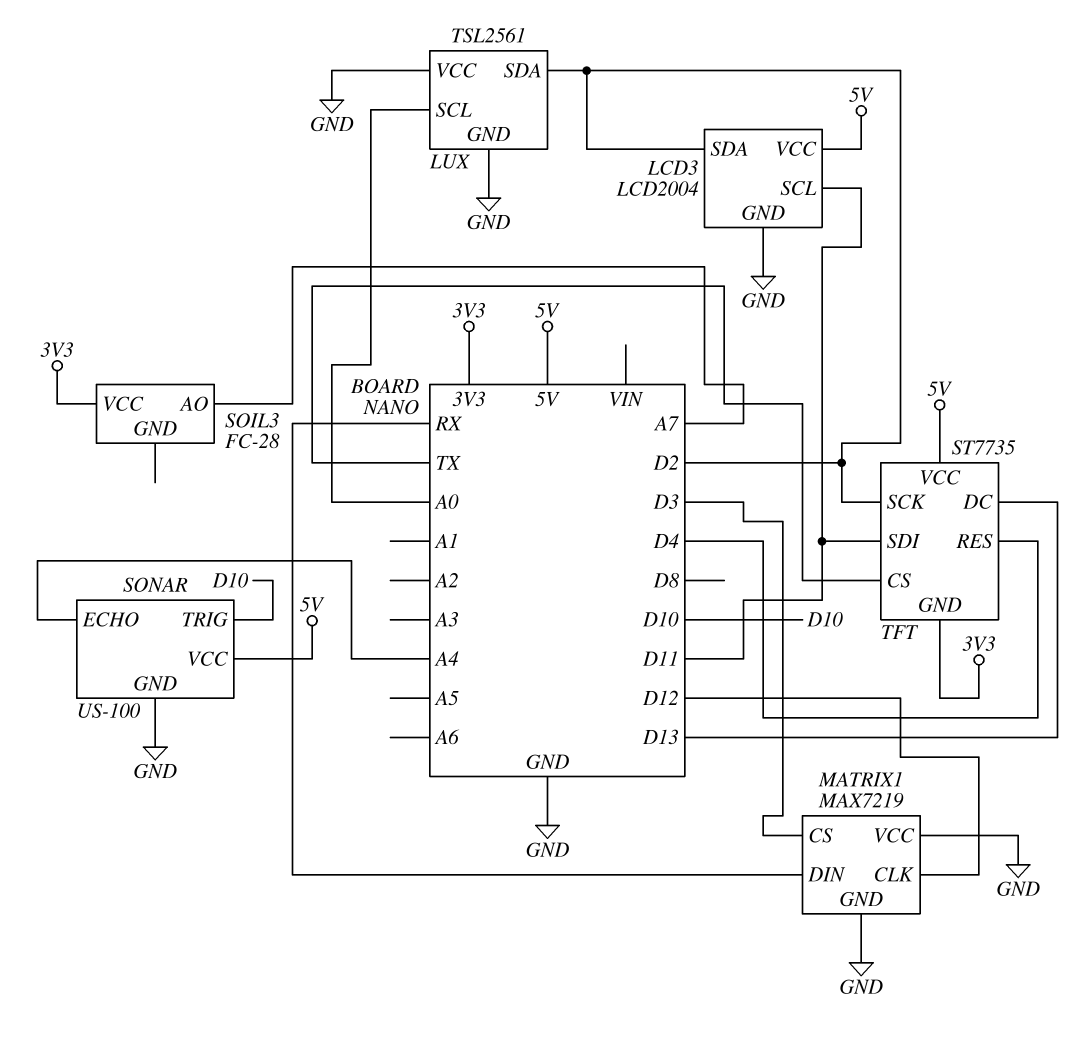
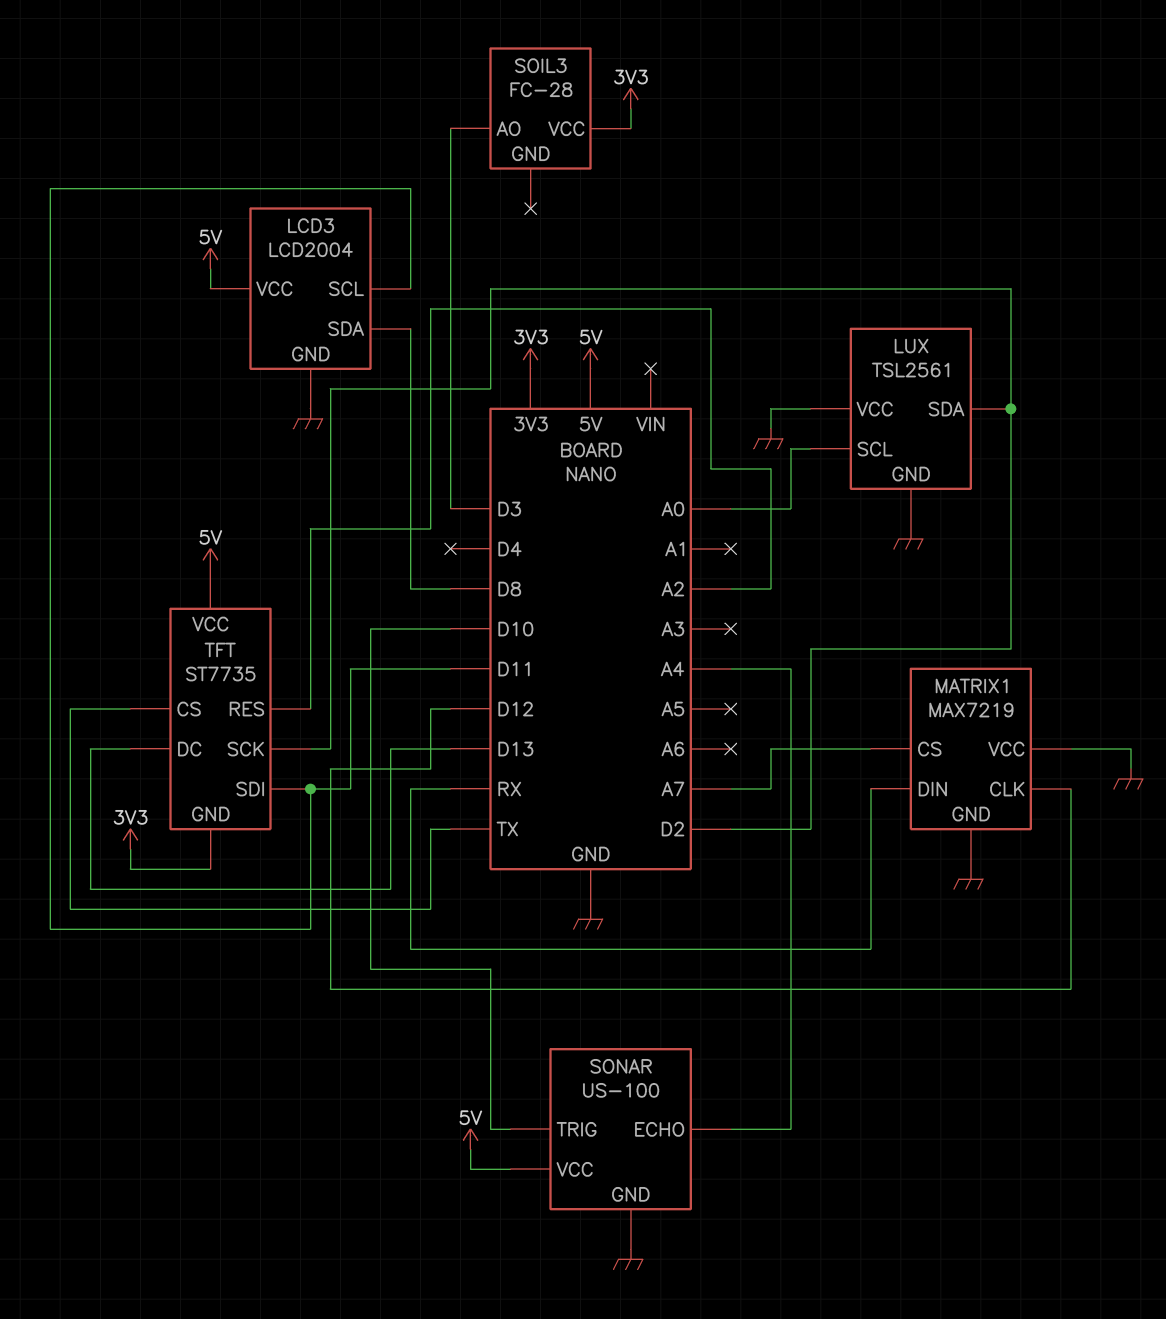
LCD3 pin SDA: D2 -> D8
MATRIX1 pin CS: D3 -> A7
SOIL3 pin AO: A7 -> D3
TFT pin RES: D4 -> A2

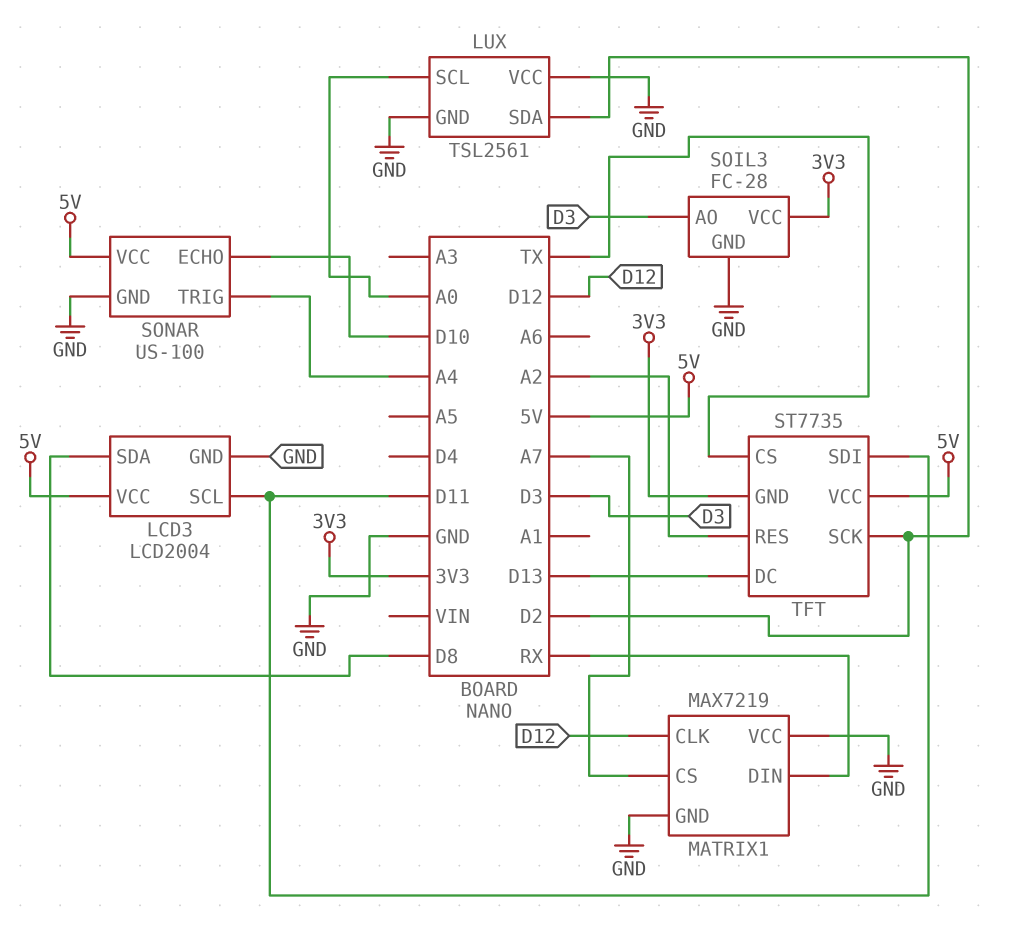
SOIL3 pin GND: none -> GND
SONAR pin ECHO: A4 -> D10
SONAR pin TRIG: D10 -> A4

